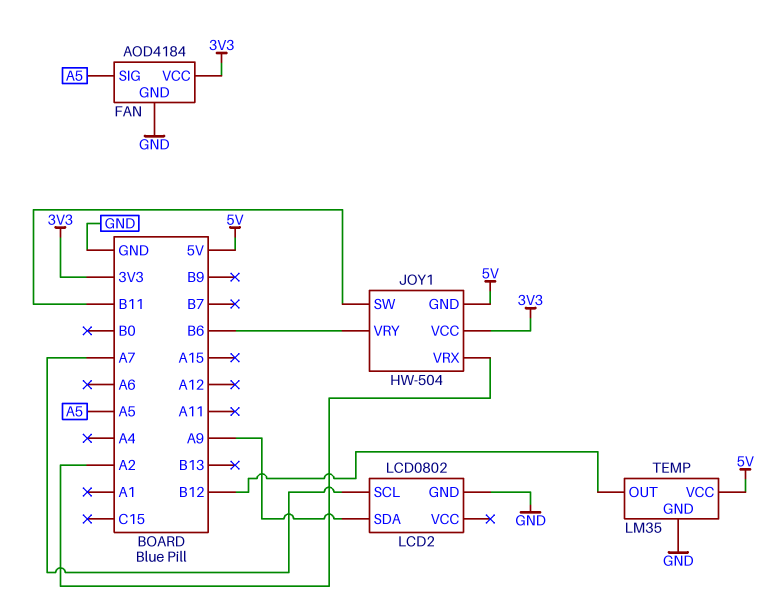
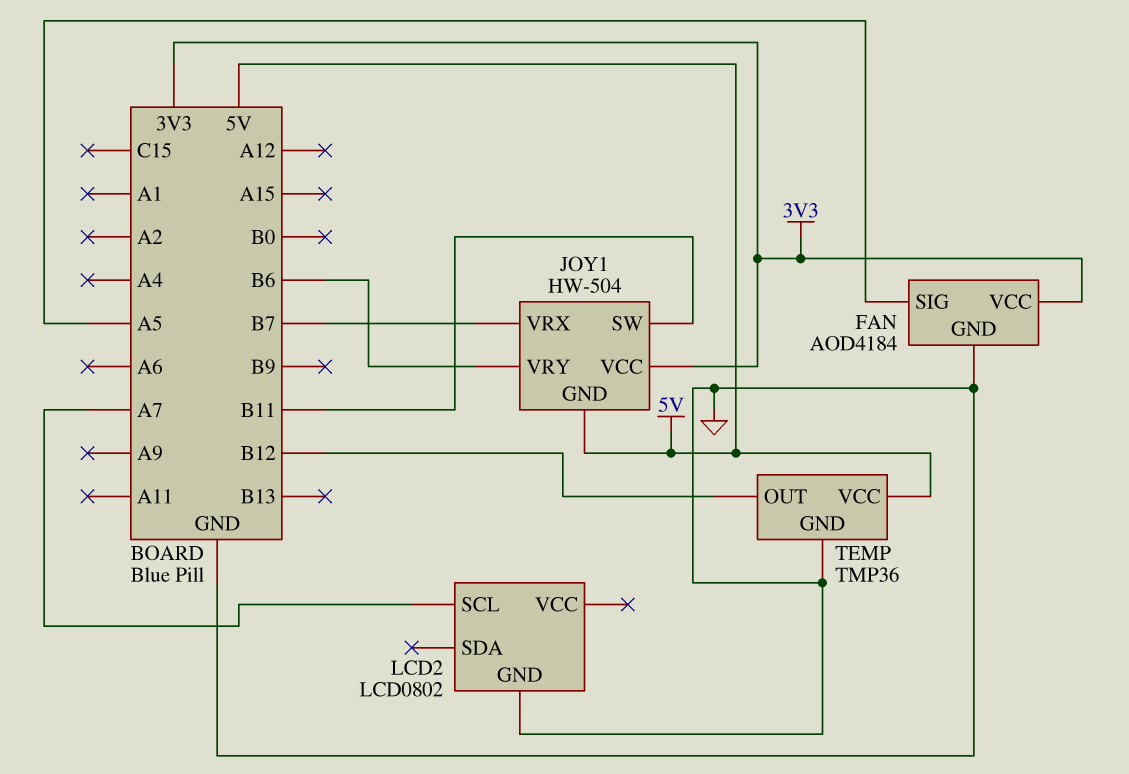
JOY1 pin VRX: A2 -> B7
LCD2 pin SDA: A9 -> none
TEMP: LM35 -> TMP36

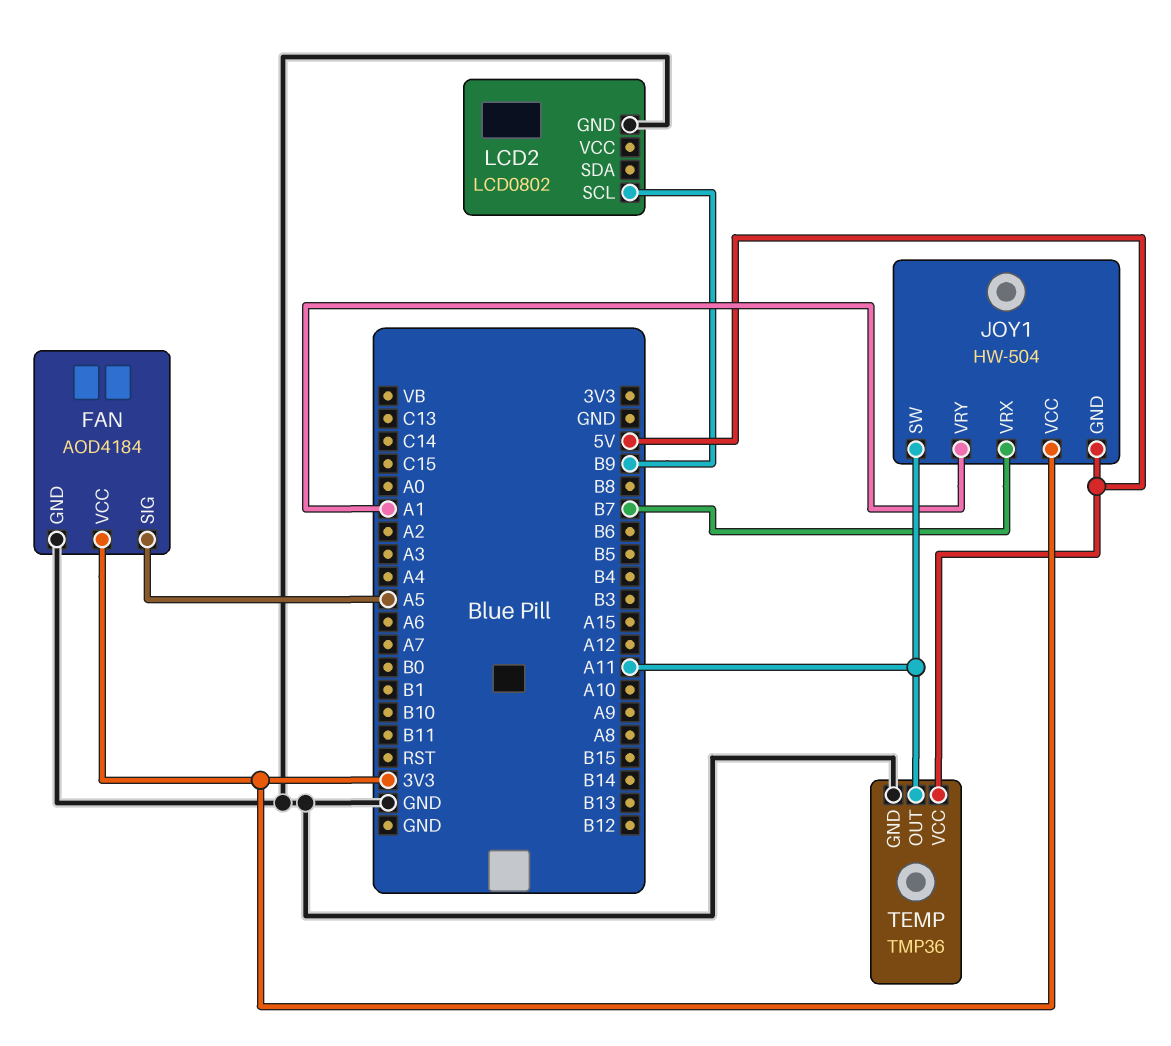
JOY1 pin SW: B11 -> A11
JOY1 pin VRY: B6 -> A1
LCD2 pin SCL: A7 -> B9
TEMP pin OUT: B12 -> A11

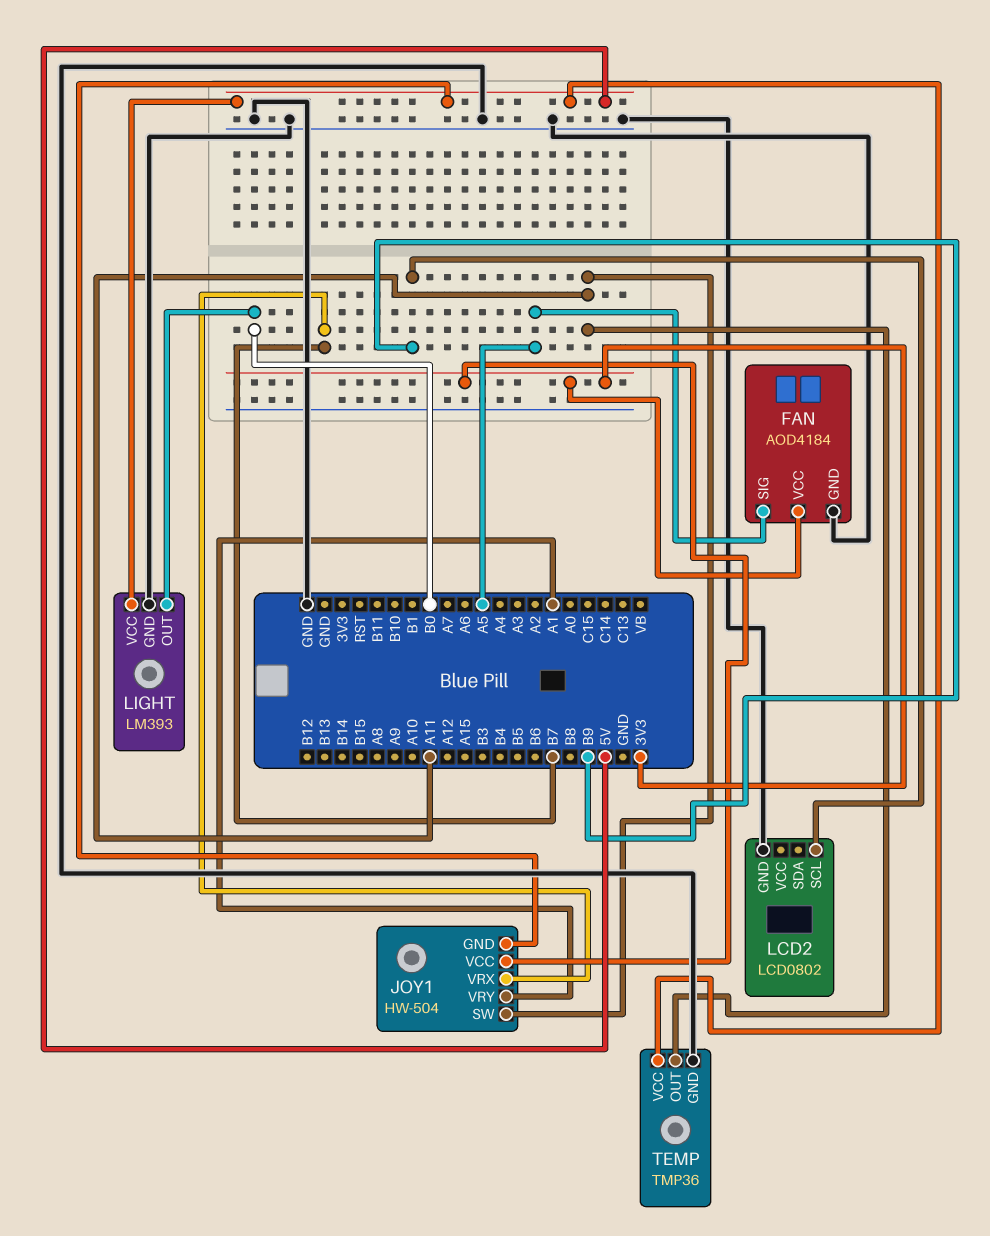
LIGHT: none -> LM393
LIGHT pin GND: none -> GND
LIGHT pin OUT: none -> B0
LIGHT pin VCC: none -> 5V

